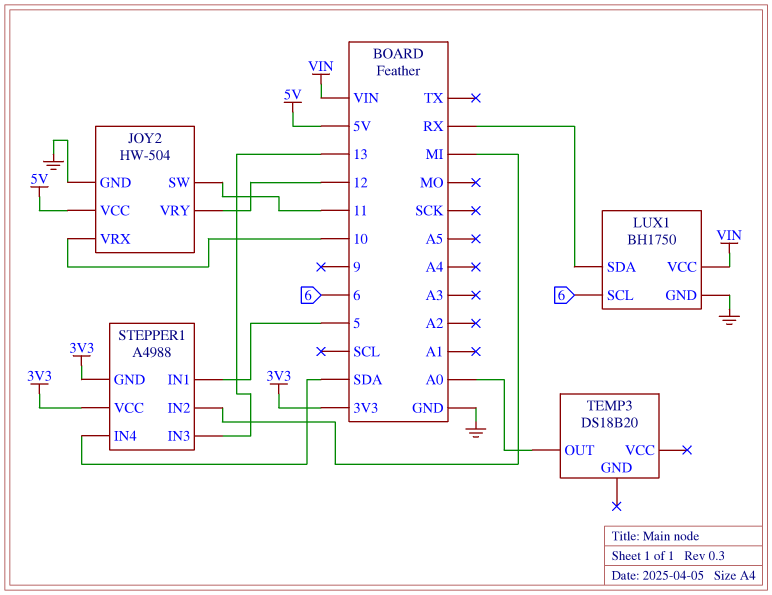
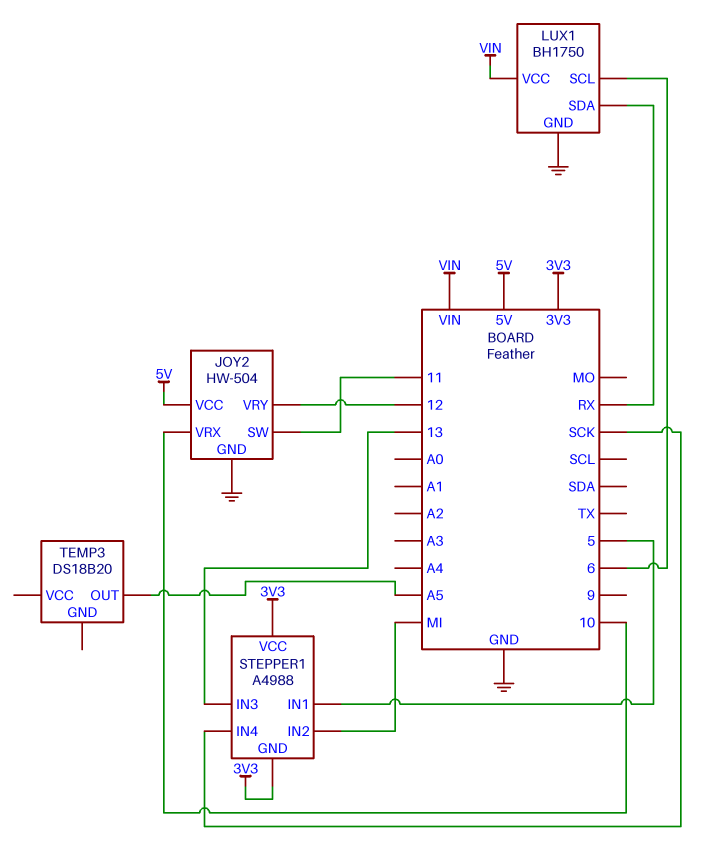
STEPPER1 pin IN4: SDA -> SCK
TEMP3 pin OUT: A0 -> A5

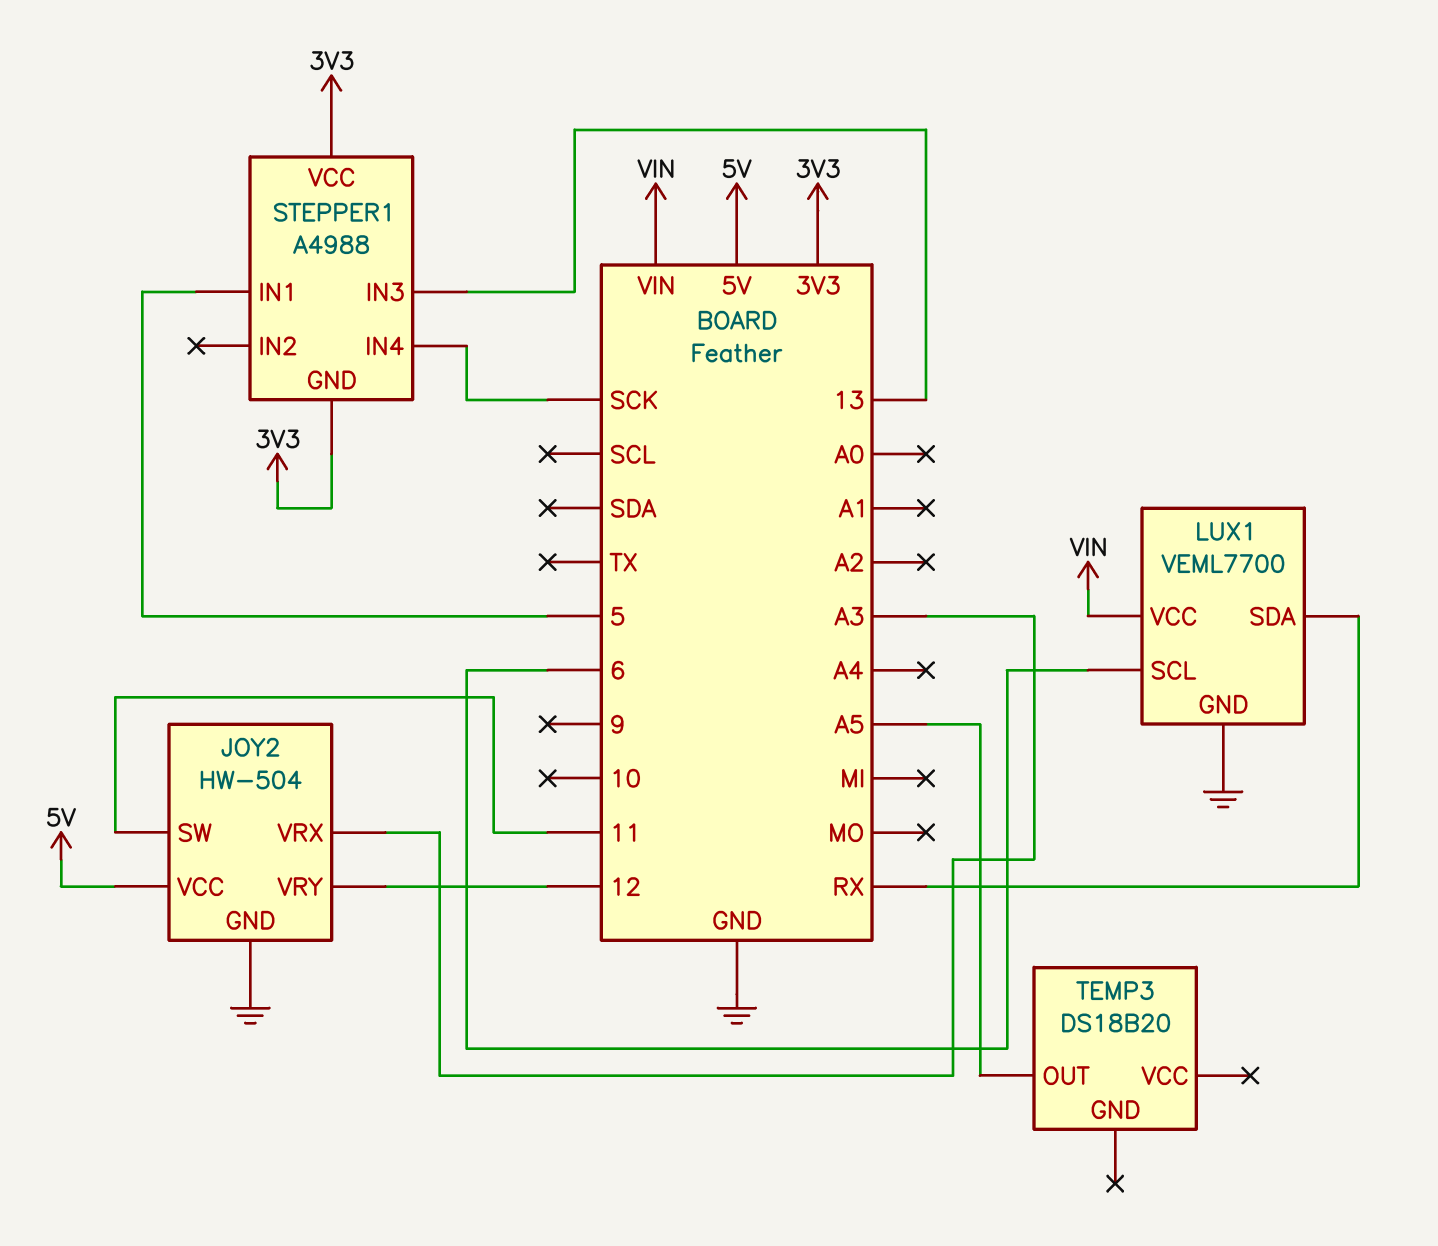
JOY2 pin VRX: 10 -> A3
LUX1: BH1750 -> VEML7700
STEPPER1 pin IN2: MI -> none

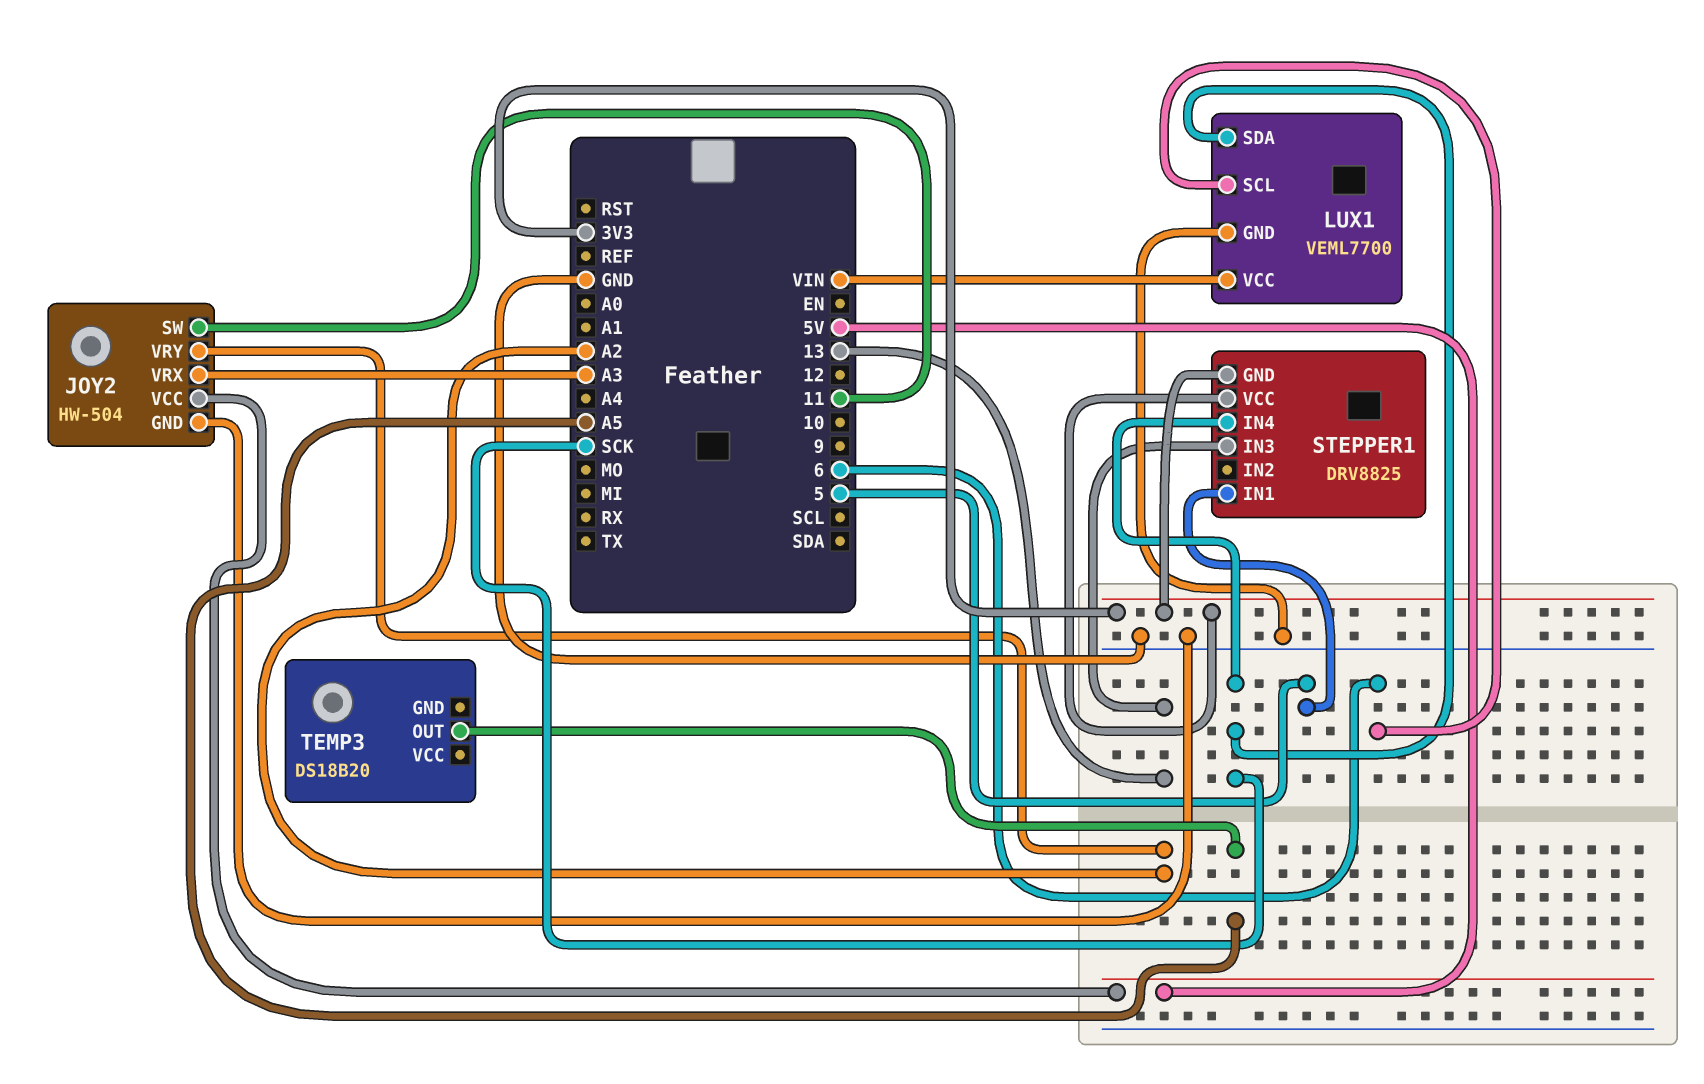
JOY2 pin VRY: 12 -> A2
LUX1 pin SDA: RX -> SCK
STEPPER1: A4988 -> DRV8825

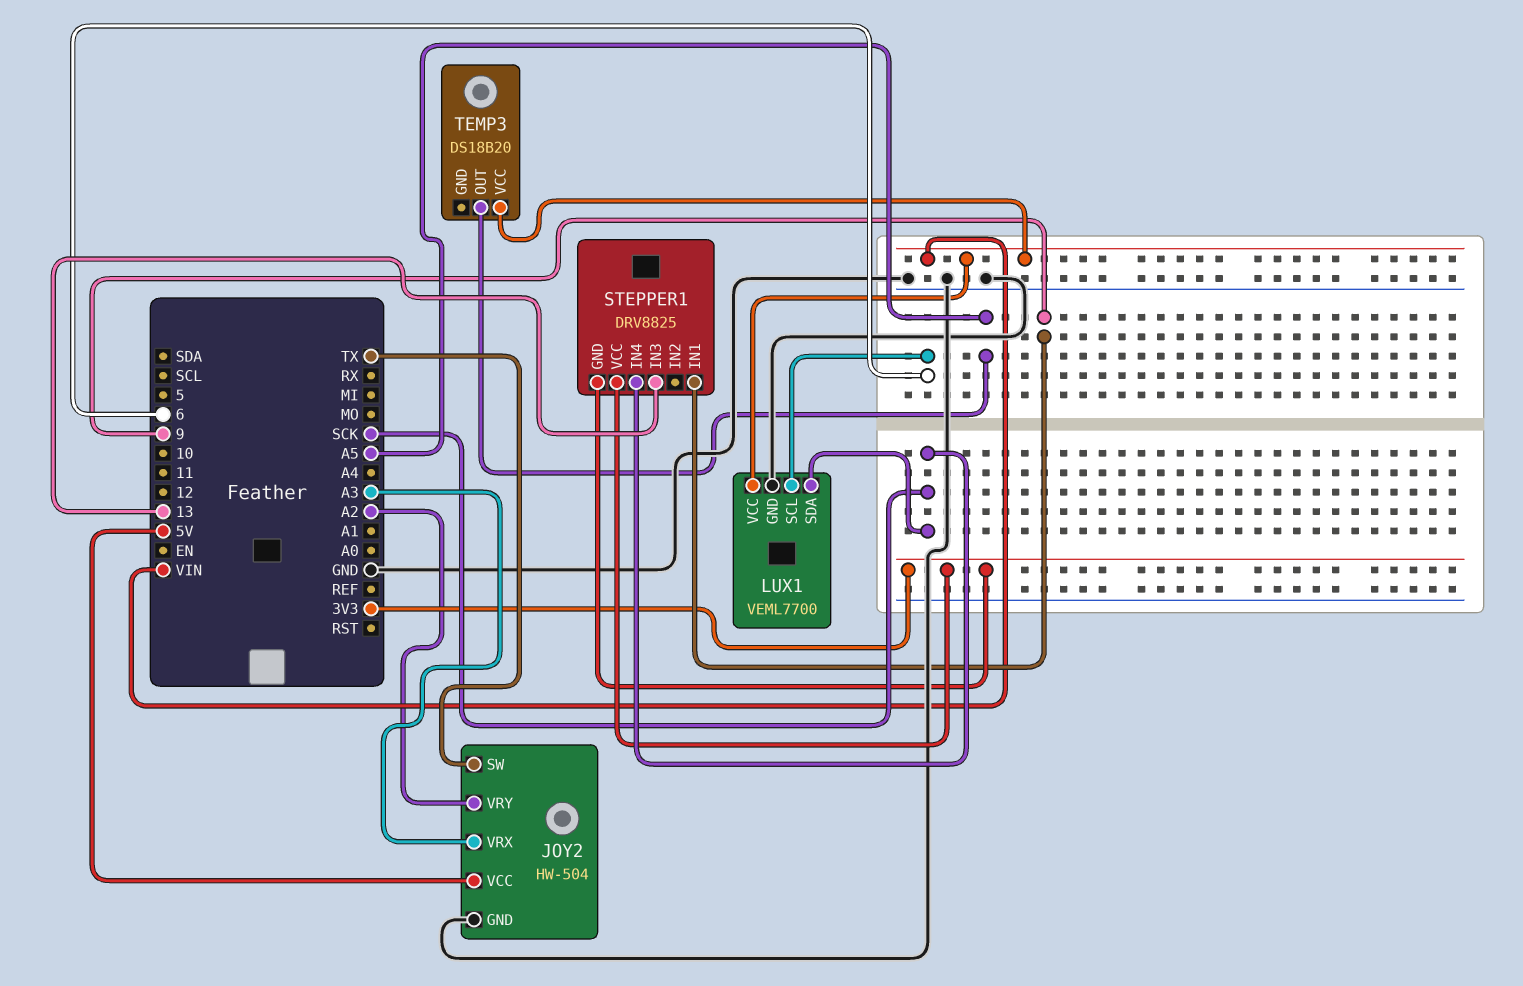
JOY2 pin SW: 11 -> TX
STEPPER1 pin IN1: 5 -> 9
TEMP3 pin VCC: none -> VIN

